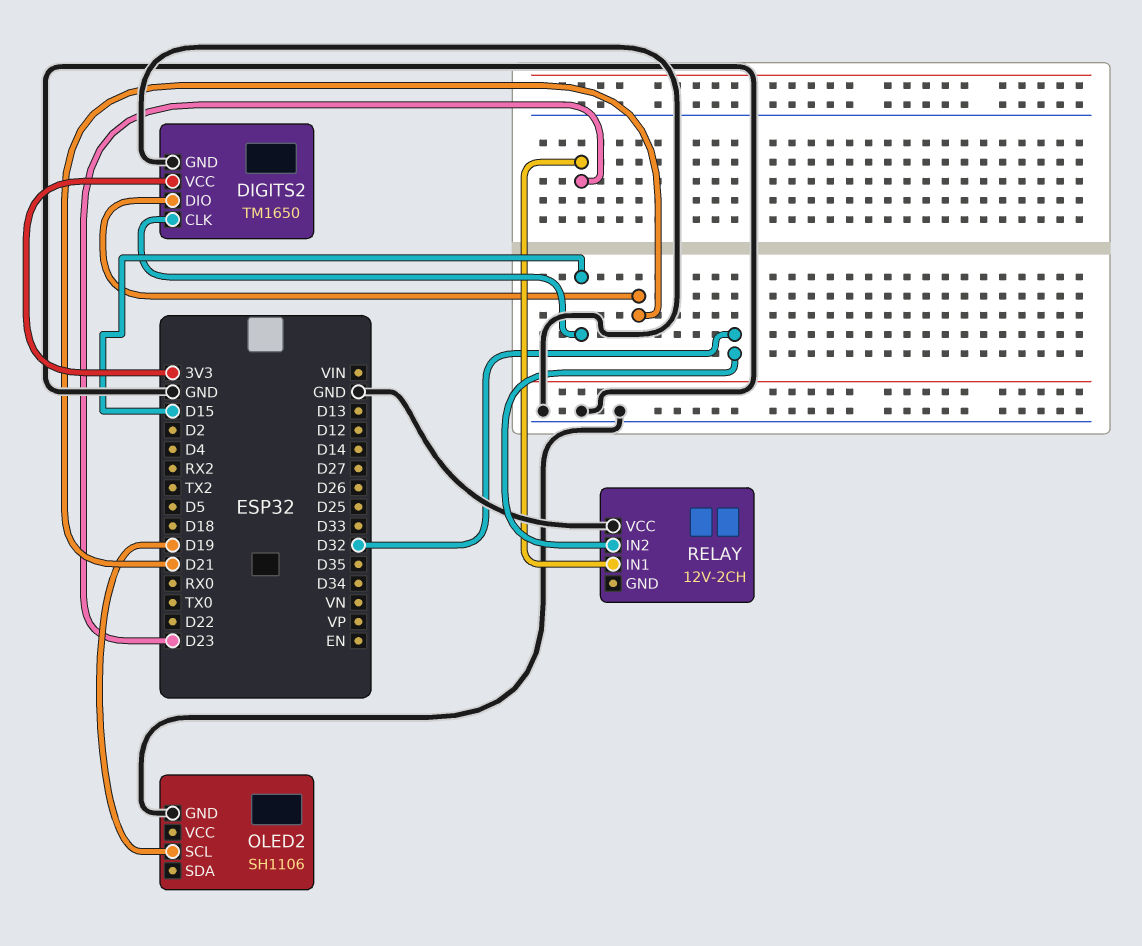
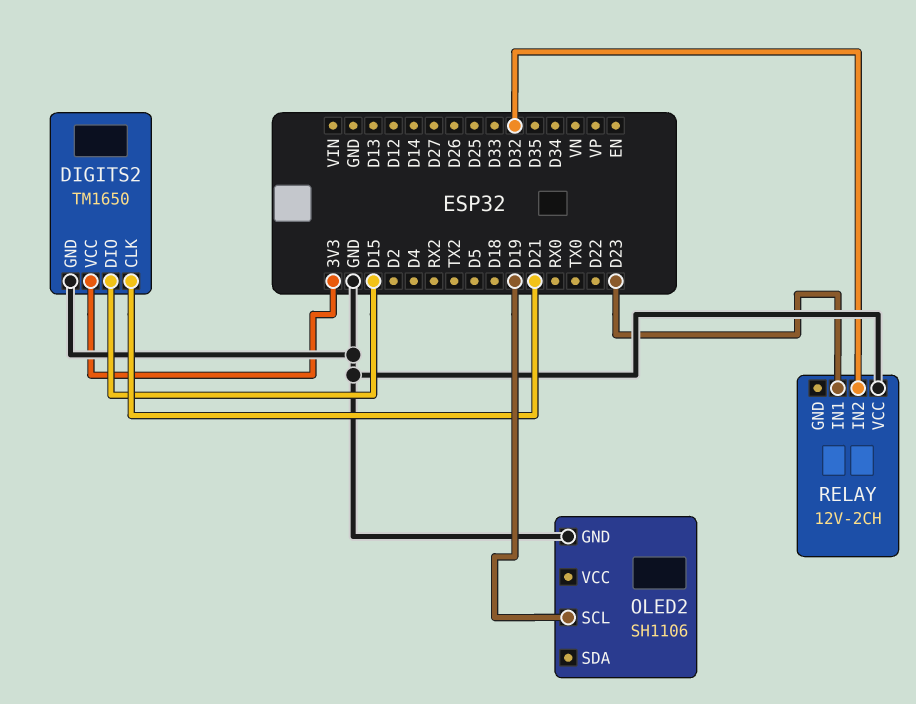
DIGITS2 pin CLK: D15 -> D21
DIGITS2 pin DIO: D21 -> D15

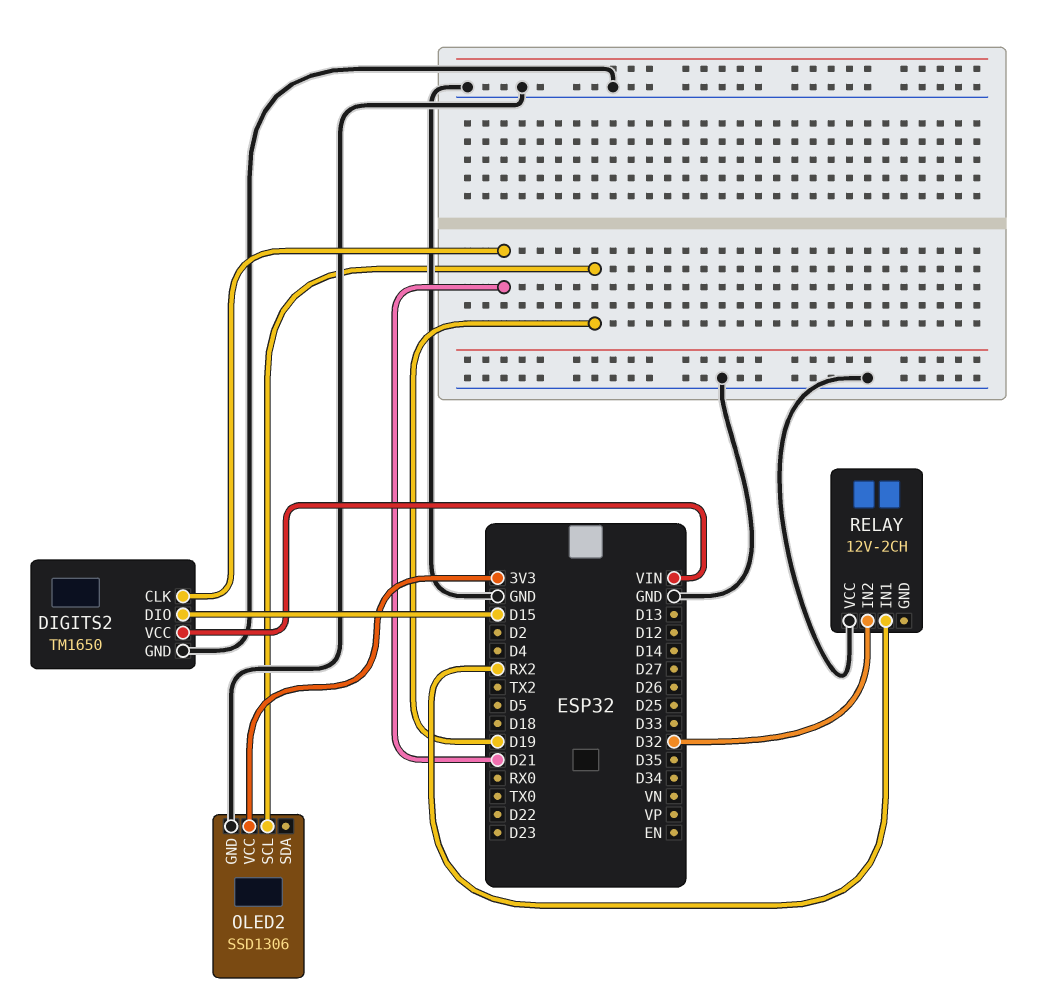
DIGITS2 pin VCC: 3V3 -> VIN
OLED2: SH1106 -> SSD1306
OLED2 pin VCC: none -> 3V3
RELAY pin IN1: D23 -> RX2

